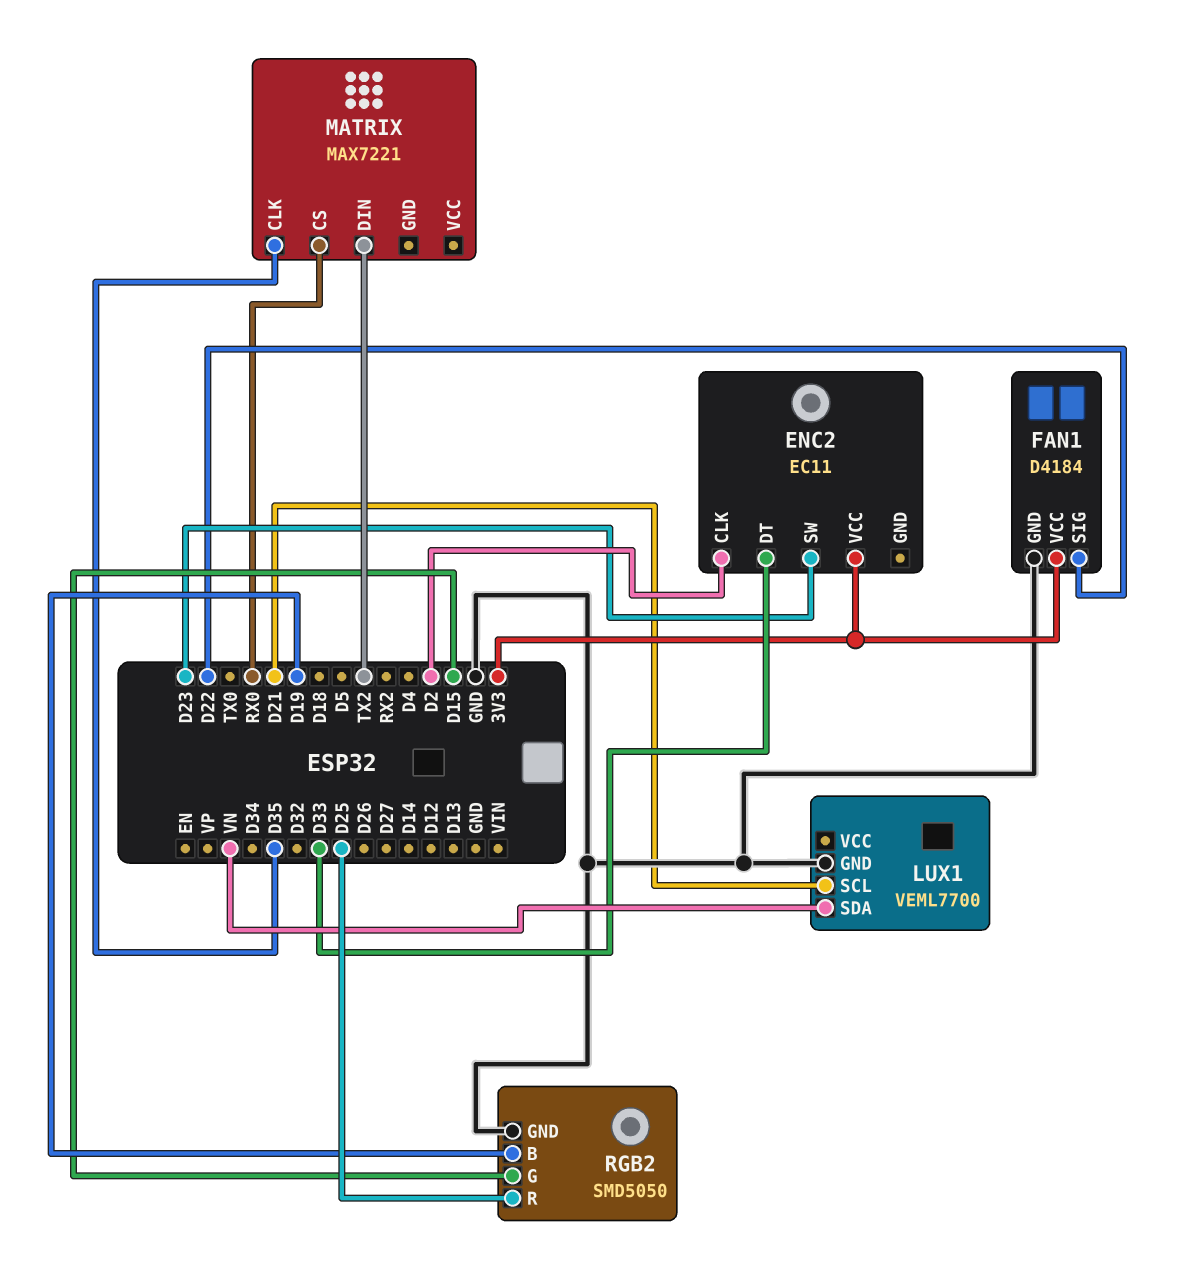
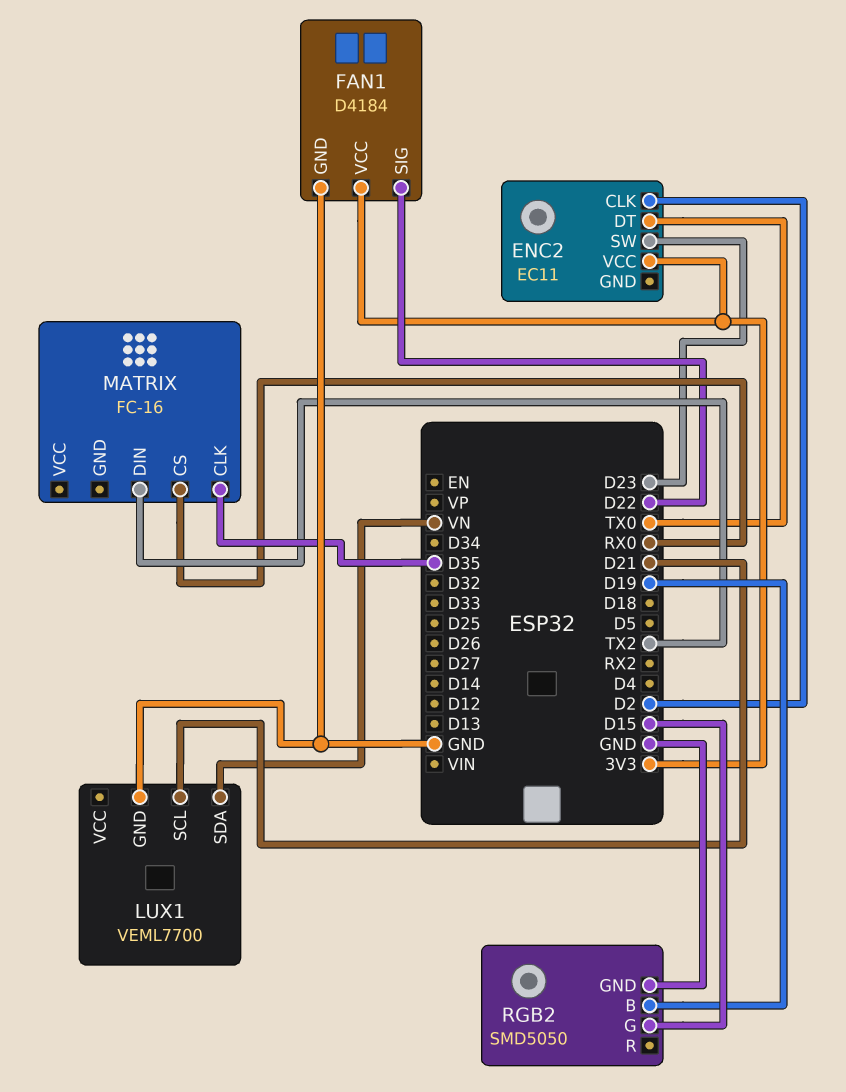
ENC2 pin DT: D33 -> TX0
MATRIX: MAX7221 -> FC-16
RGB2 pin R: D25 -> none

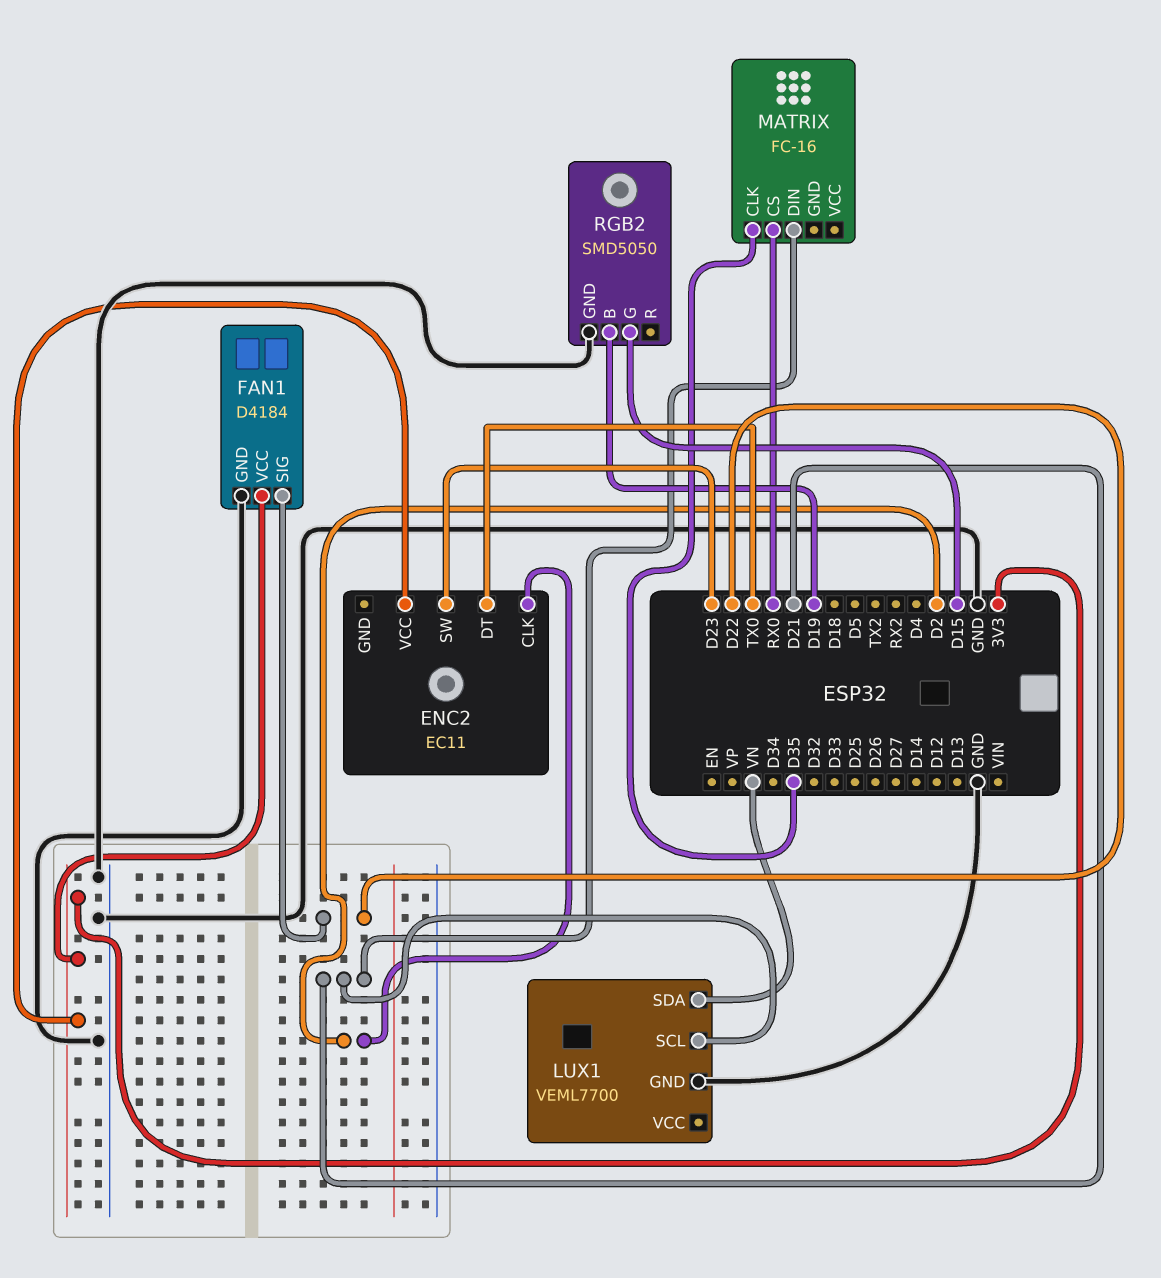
MATRIX pin DIN: TX2 -> D21

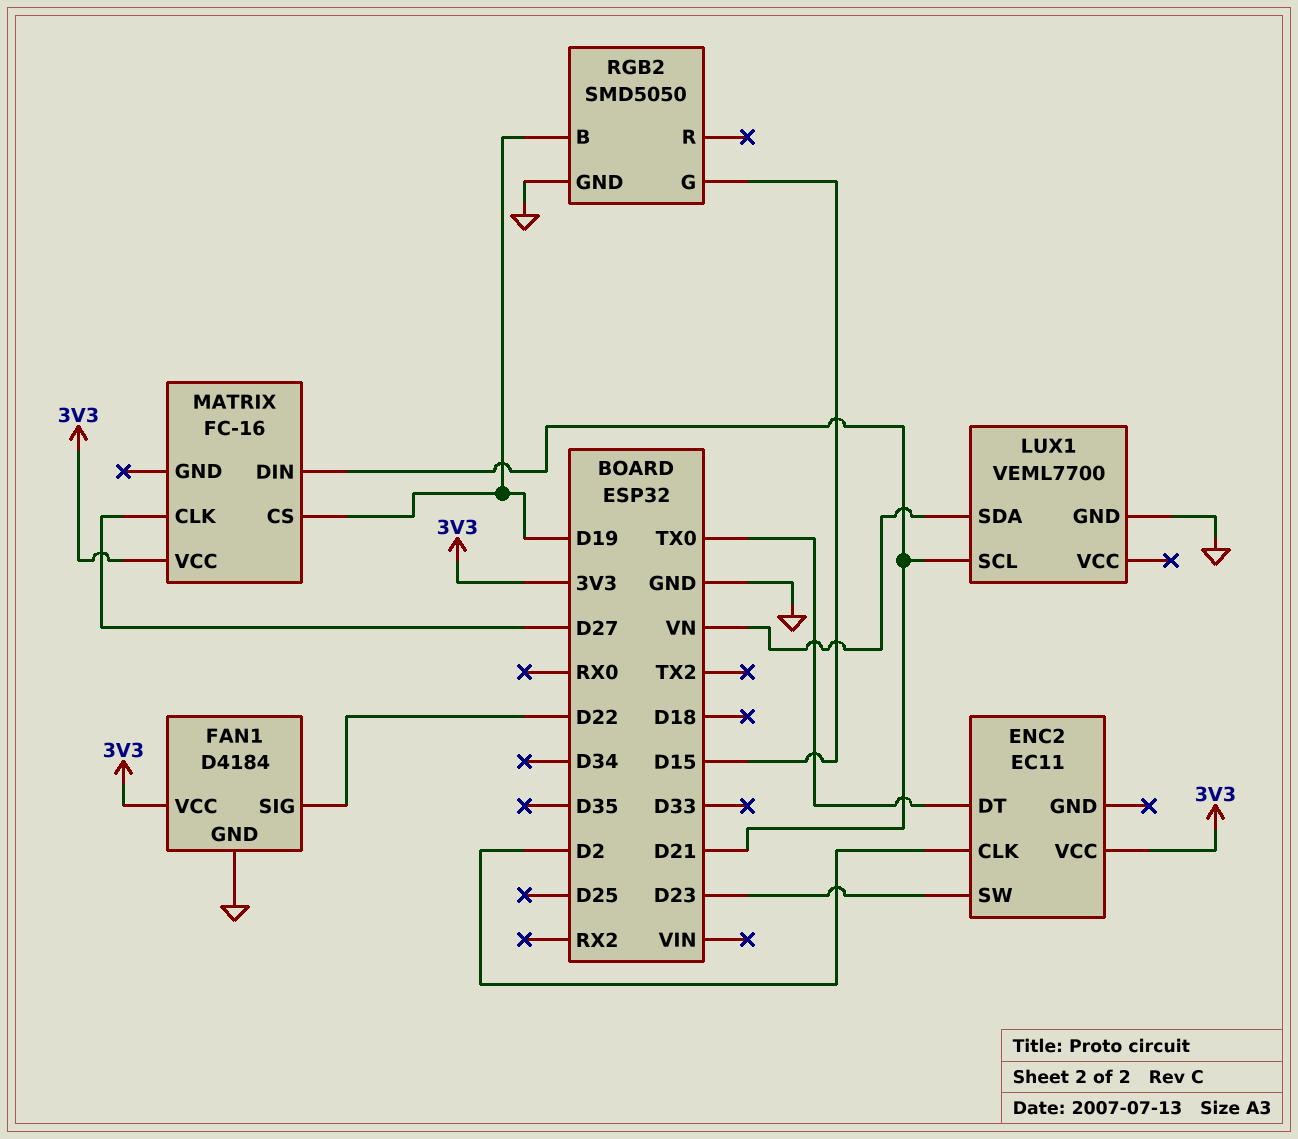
MATRIX pin CLK: D35 -> D27
MATRIX pin CS: RX0 -> D19
MATRIX pin VCC: none -> 3V3

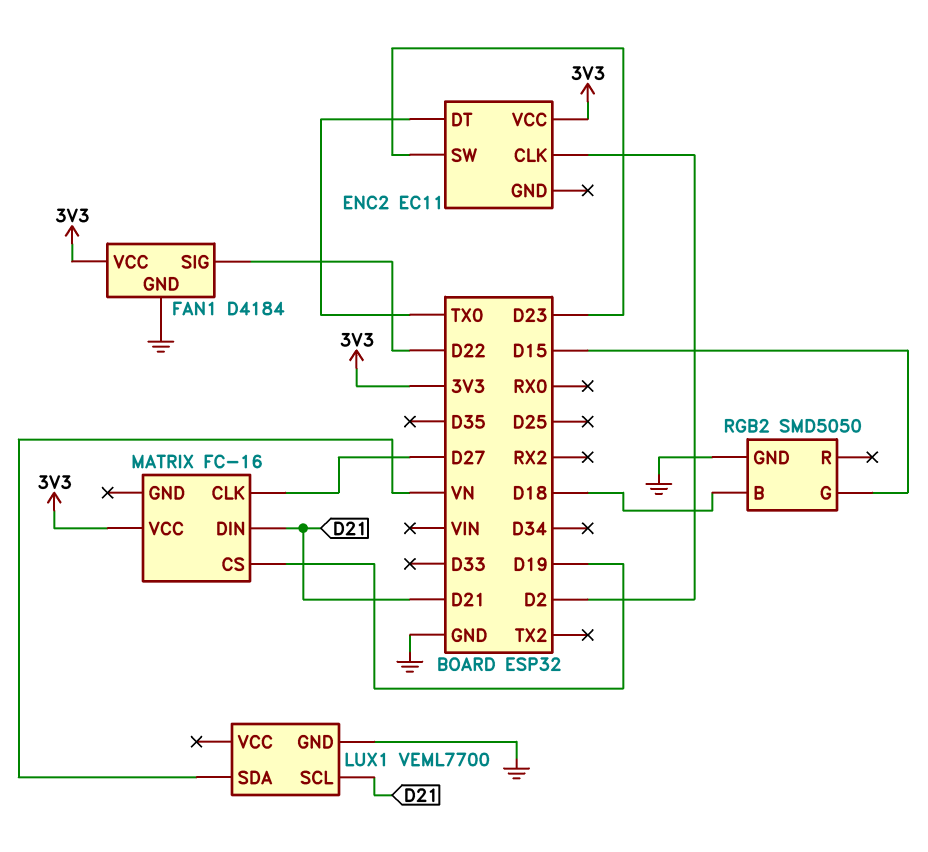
RGB2 pin B: D19 -> D18

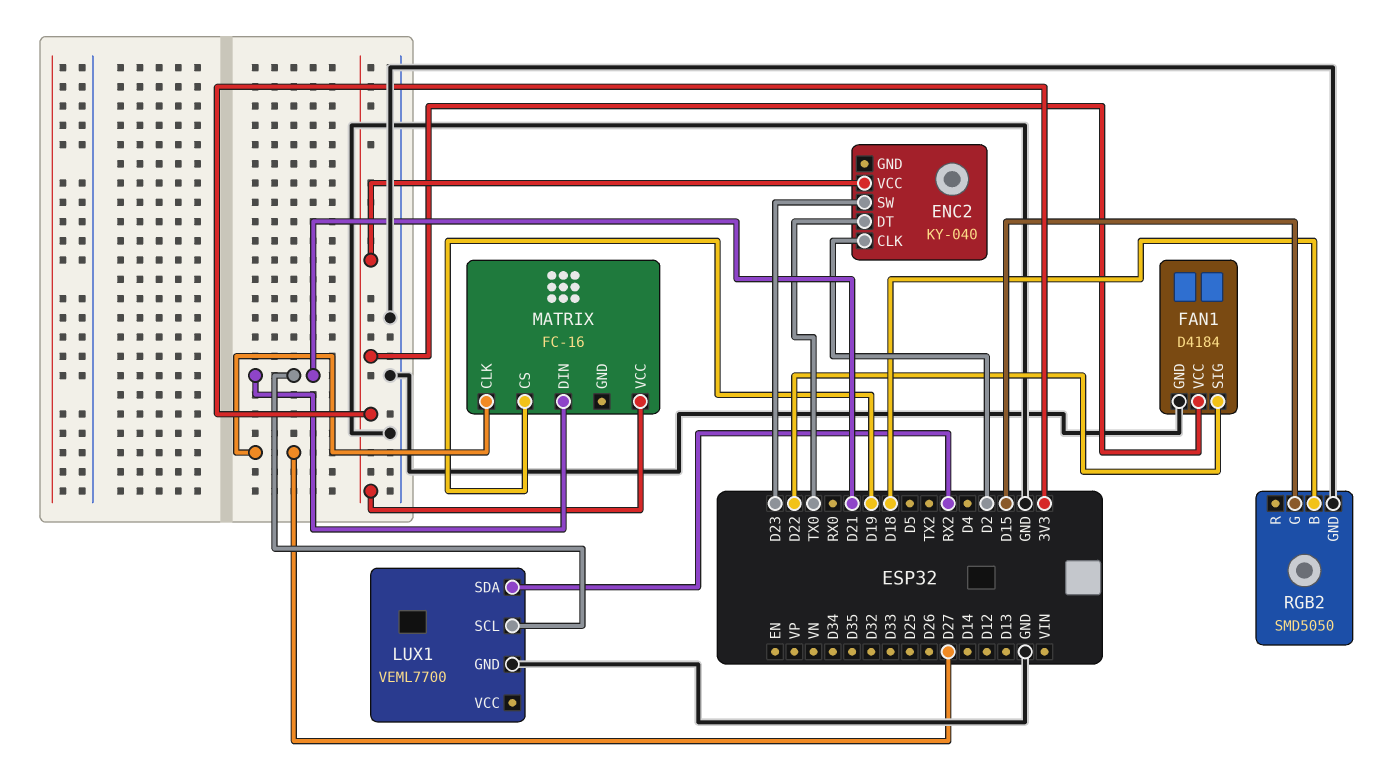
ENC2: EC11 -> KY-040
LUX1 pin SDA: VN -> RX2

